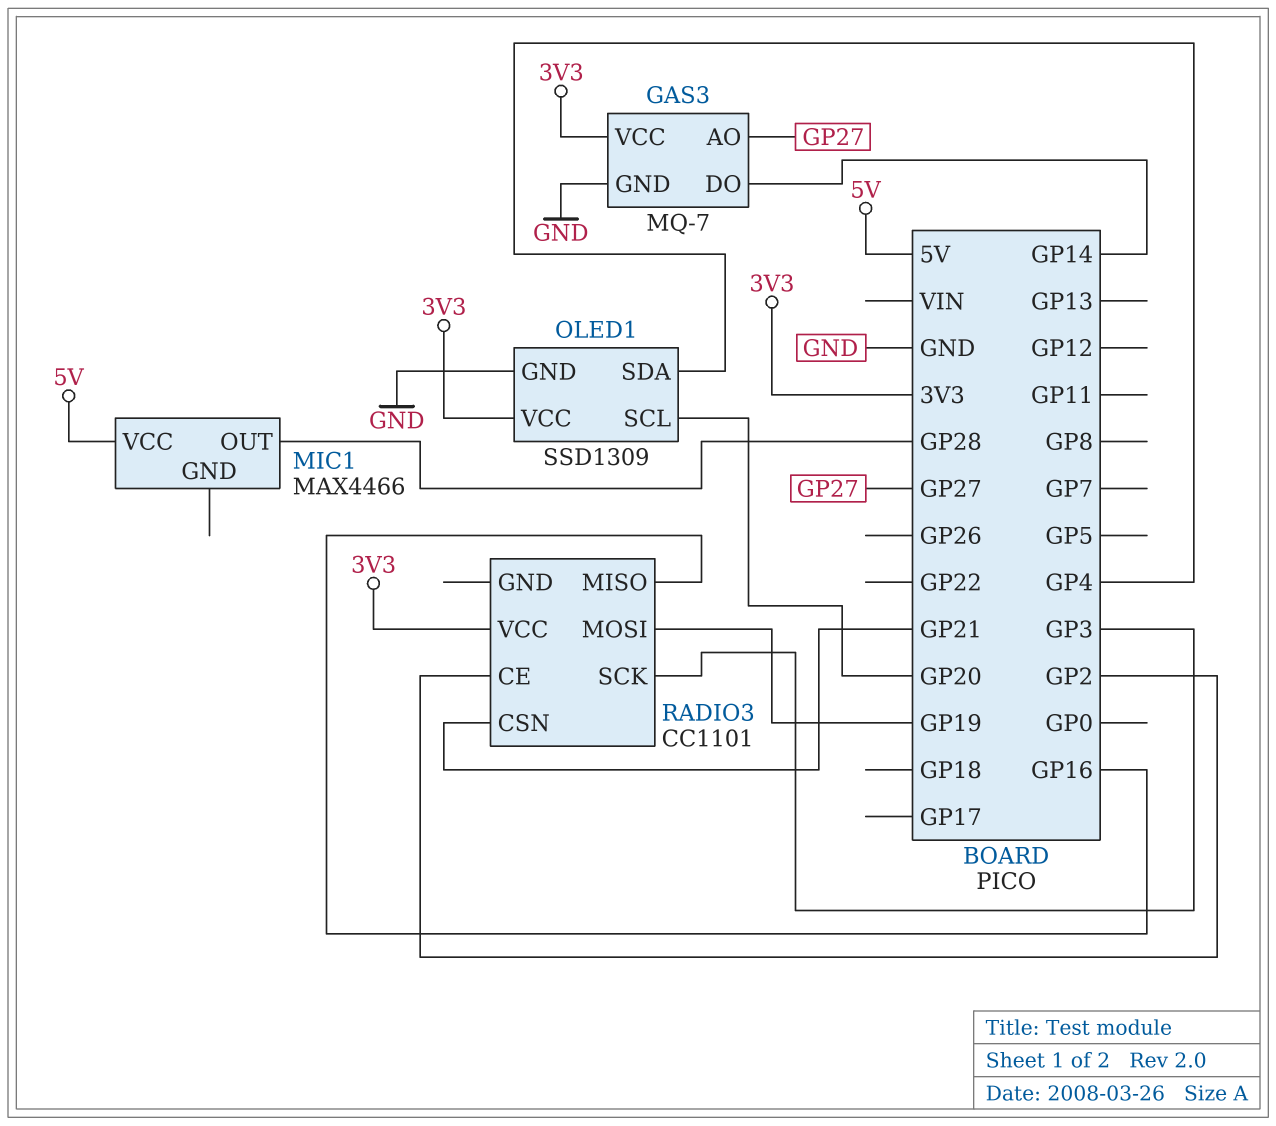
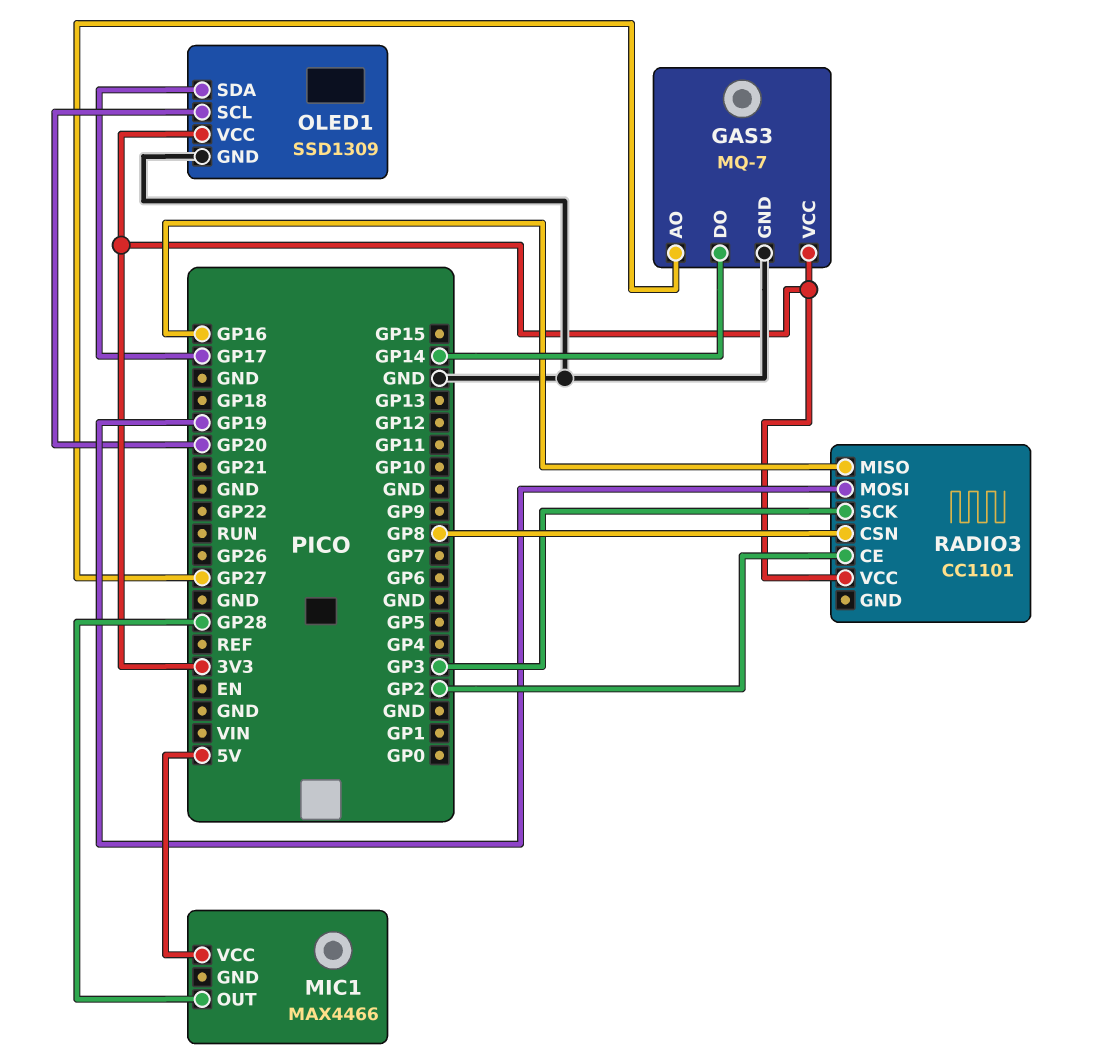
OLED1 pin SDA: GP4 -> GP17
RADIO3 pin CSN: GP21 -> GP8

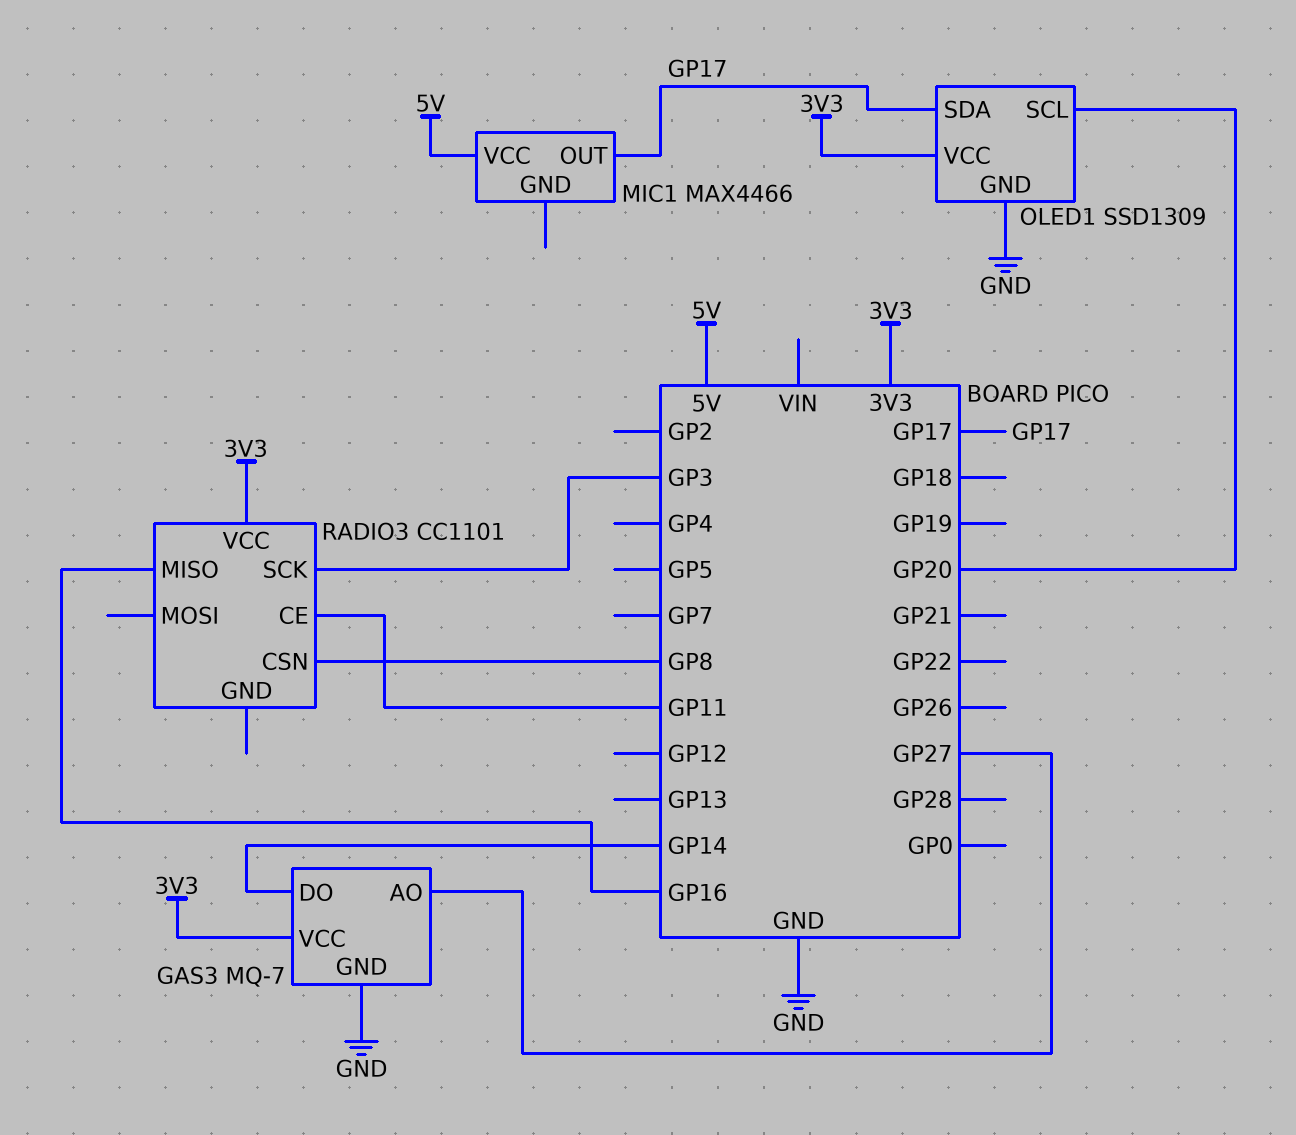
MIC1 pin OUT: GP28 -> GP17
RADIO3 pin CE: GP2 -> GP11
RADIO3 pin MOSI: GP19 -> none

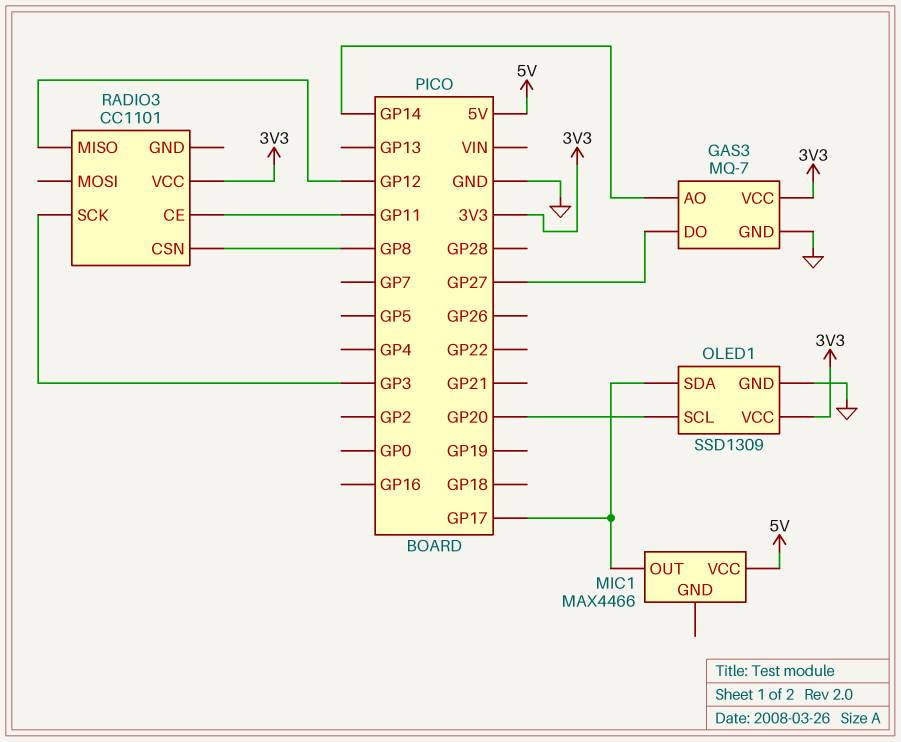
GAS3 pin AO: GP27 -> GP14
GAS3 pin DO: GP14 -> GP27
RADIO3 pin MISO: GP16 -> GP12

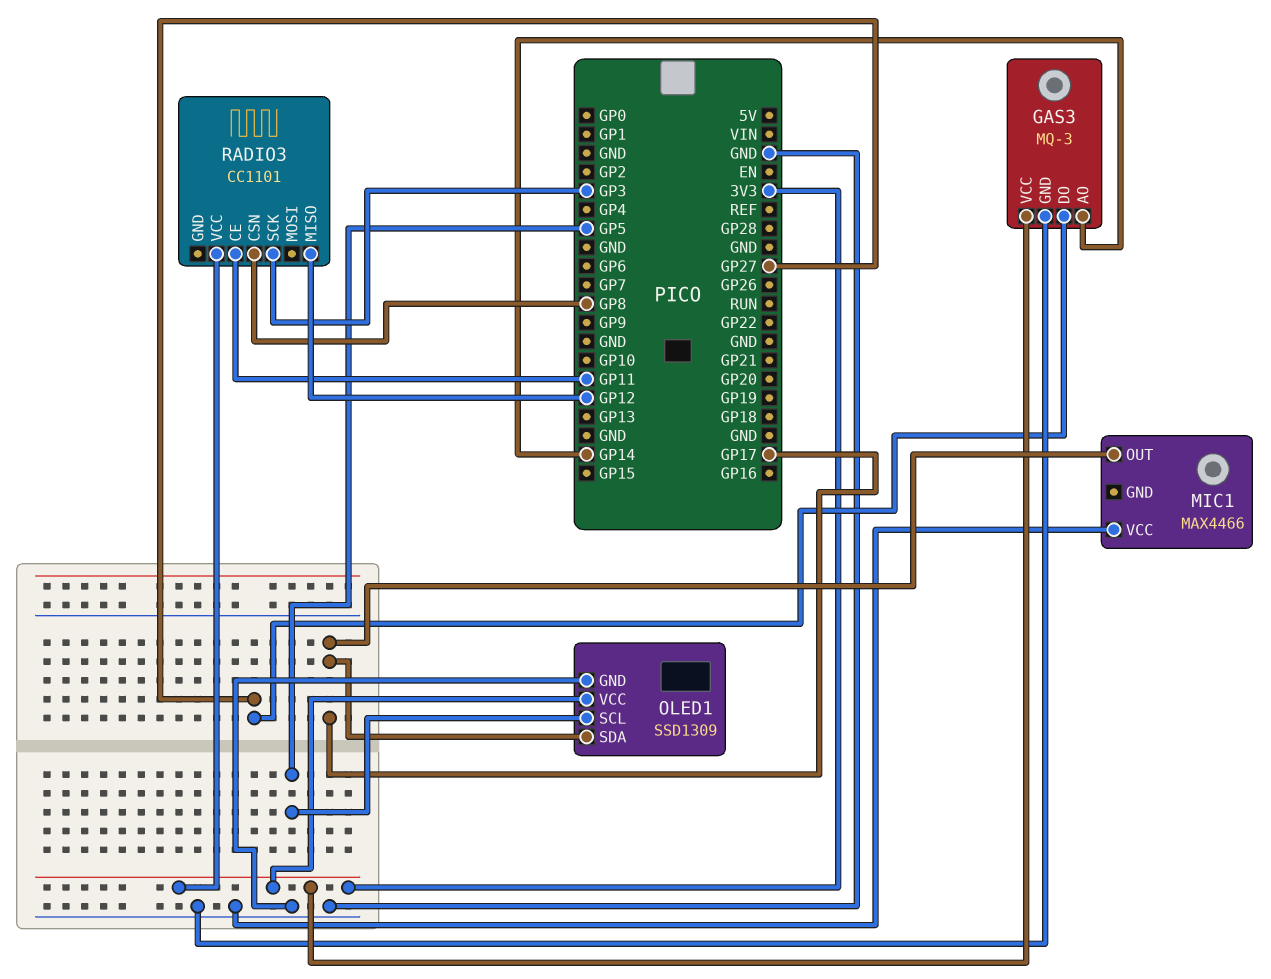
GAS3: MQ-7 -> MQ-3
MIC1 pin VCC: 5V -> GND
OLED1 pin SCL: GP20 -> GP5

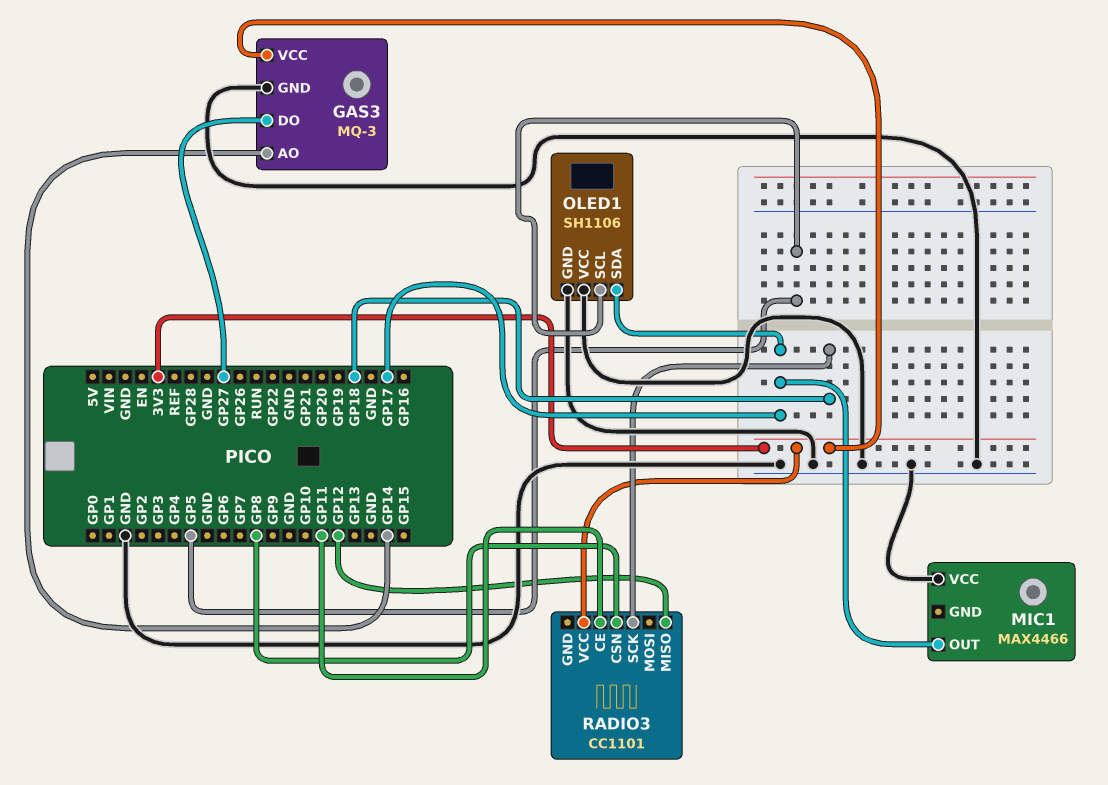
OLED1: SSD1309 -> SH1106
OLED1 pin VCC: 3V3 -> GND
RADIO3 pin SCK: GP3 -> GP18

